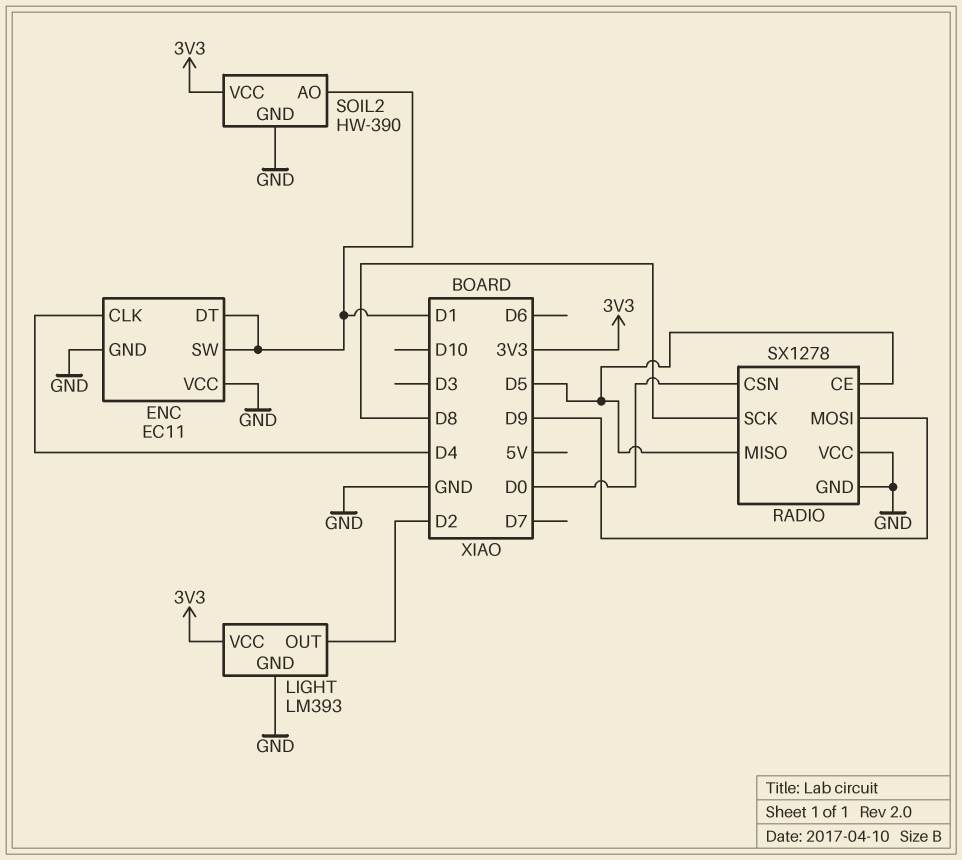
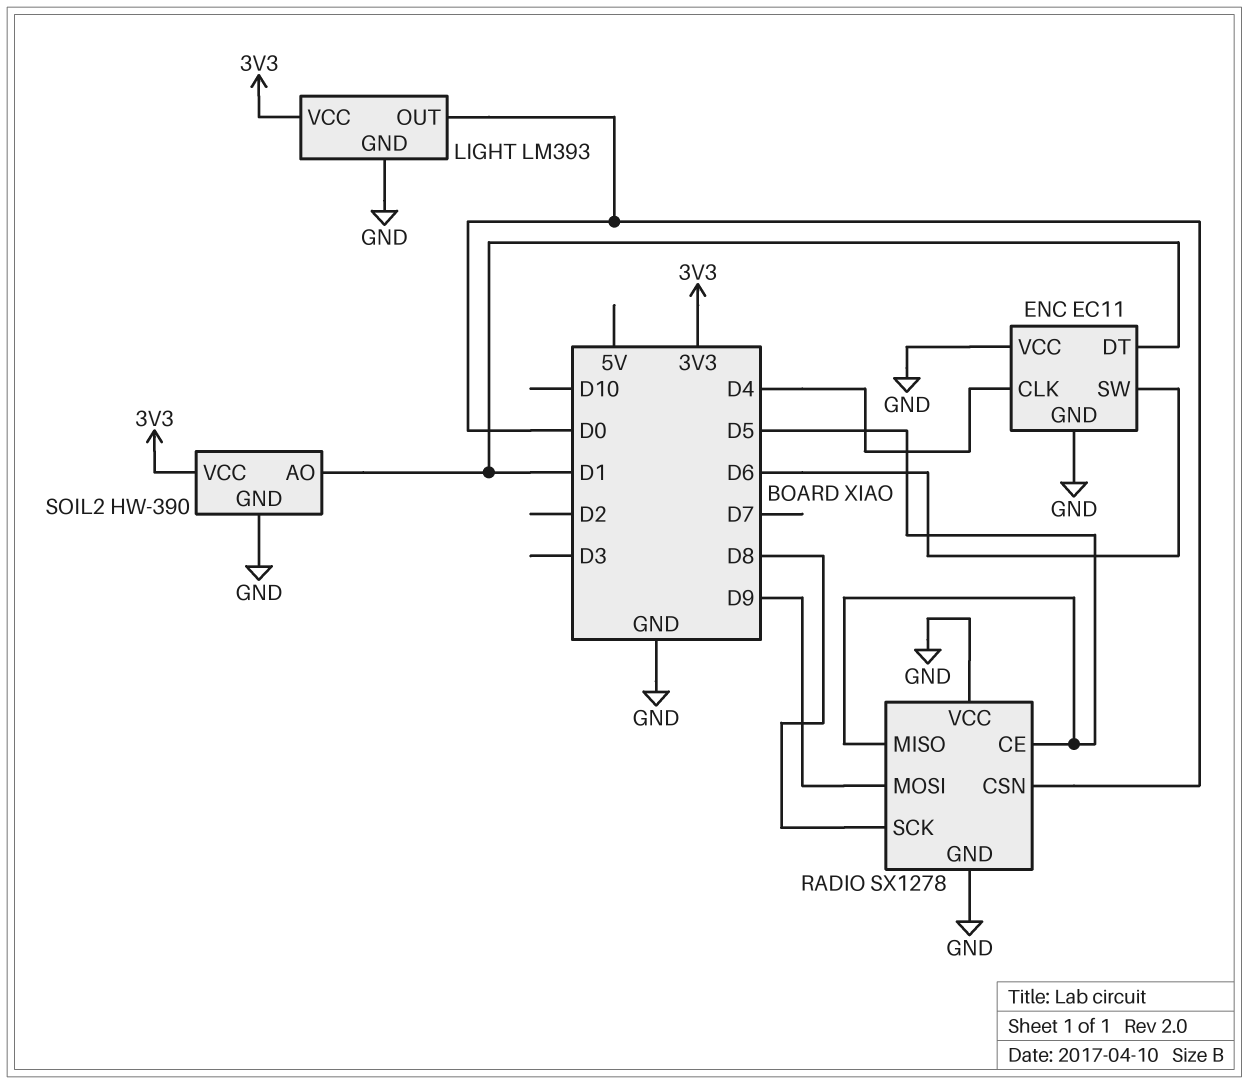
ENC pin SW: D1 -> D6
LIGHT pin OUT: D2 -> D0

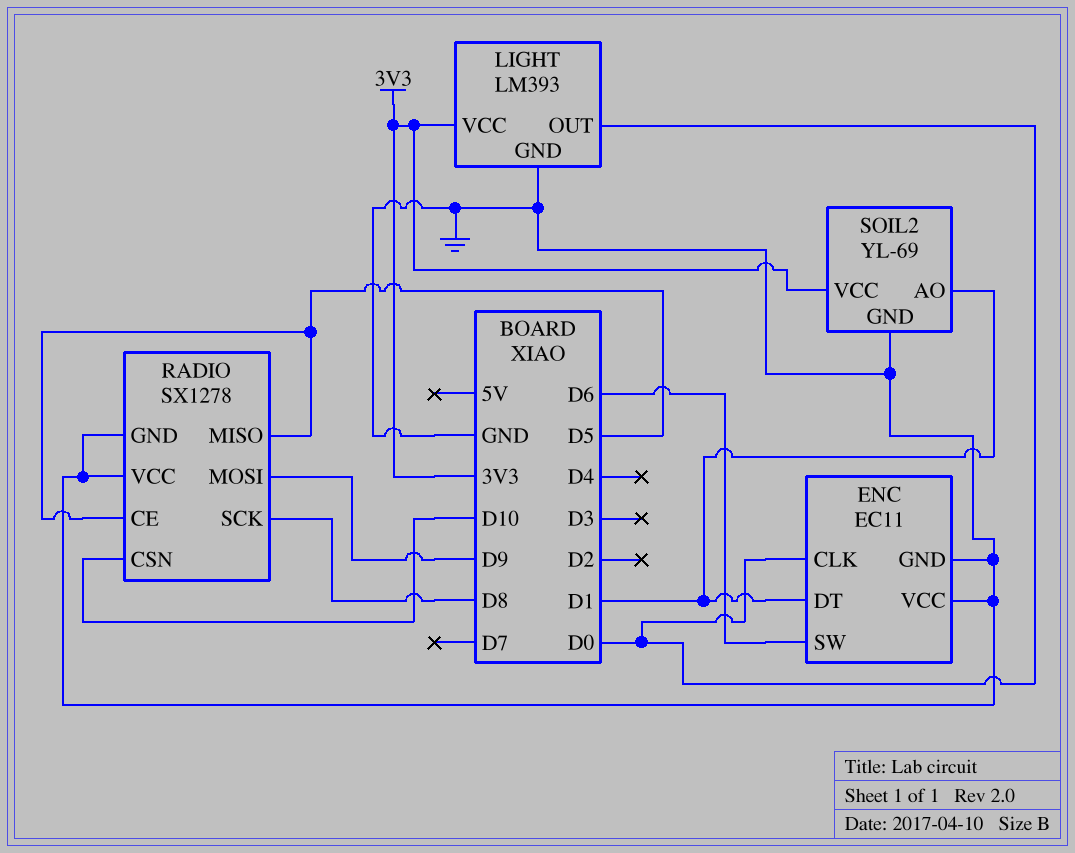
ENC pin CLK: D4 -> D0
RADIO pin CSN: D0 -> D10
SOIL2: HW-390 -> YL-69

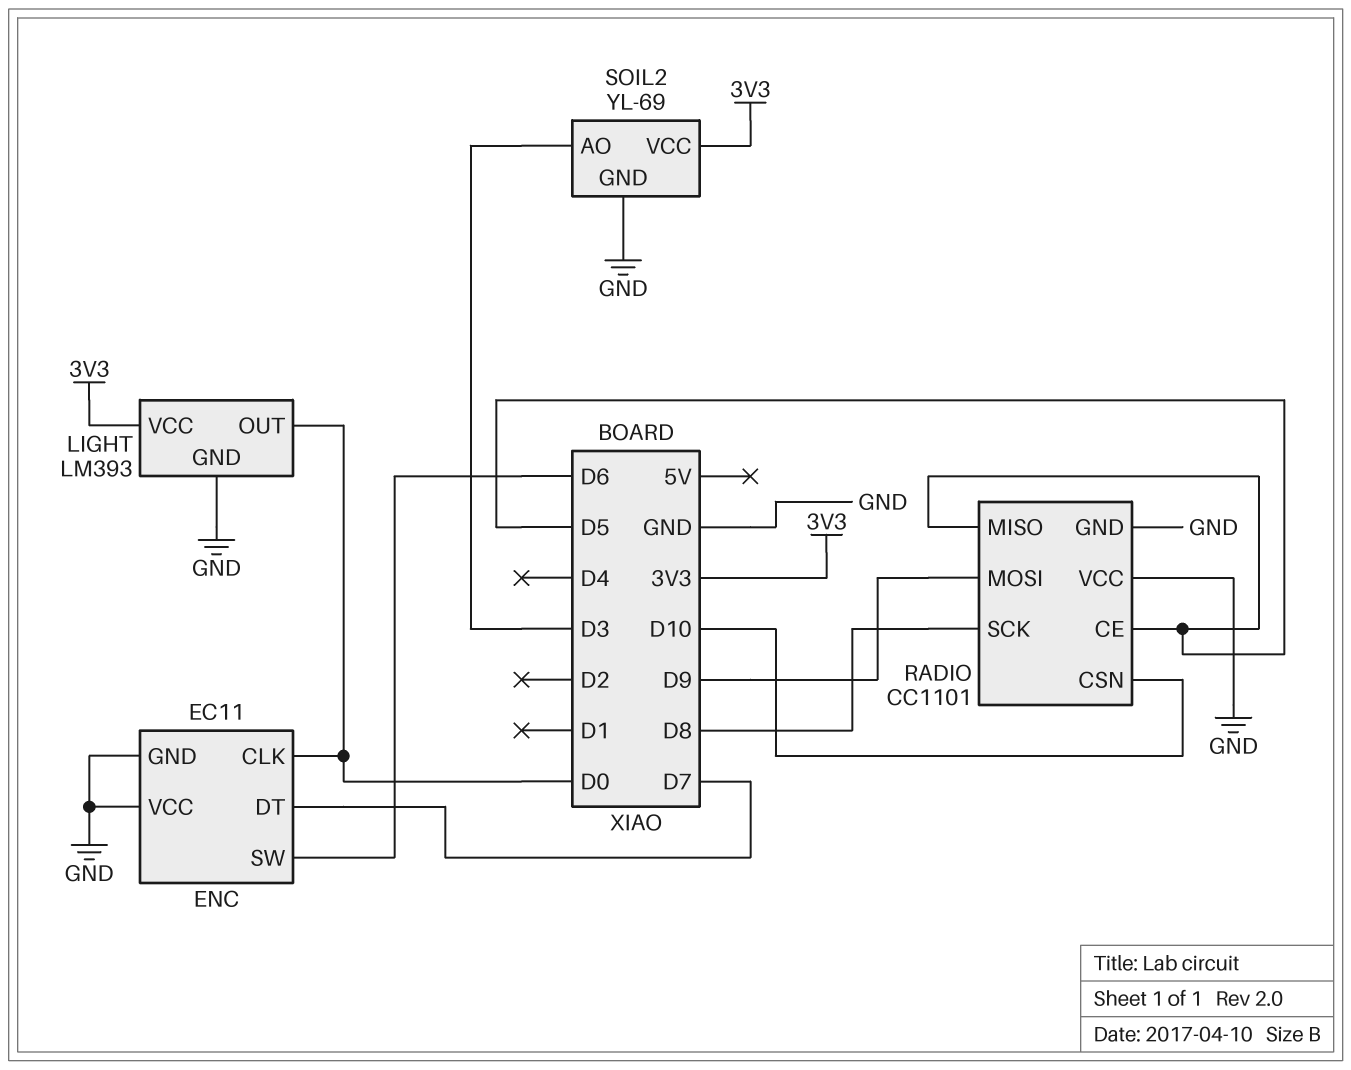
ENC pin DT: D1 -> D7
RADIO: SX1278 -> CC1101
SOIL2 pin AO: D1 -> D3

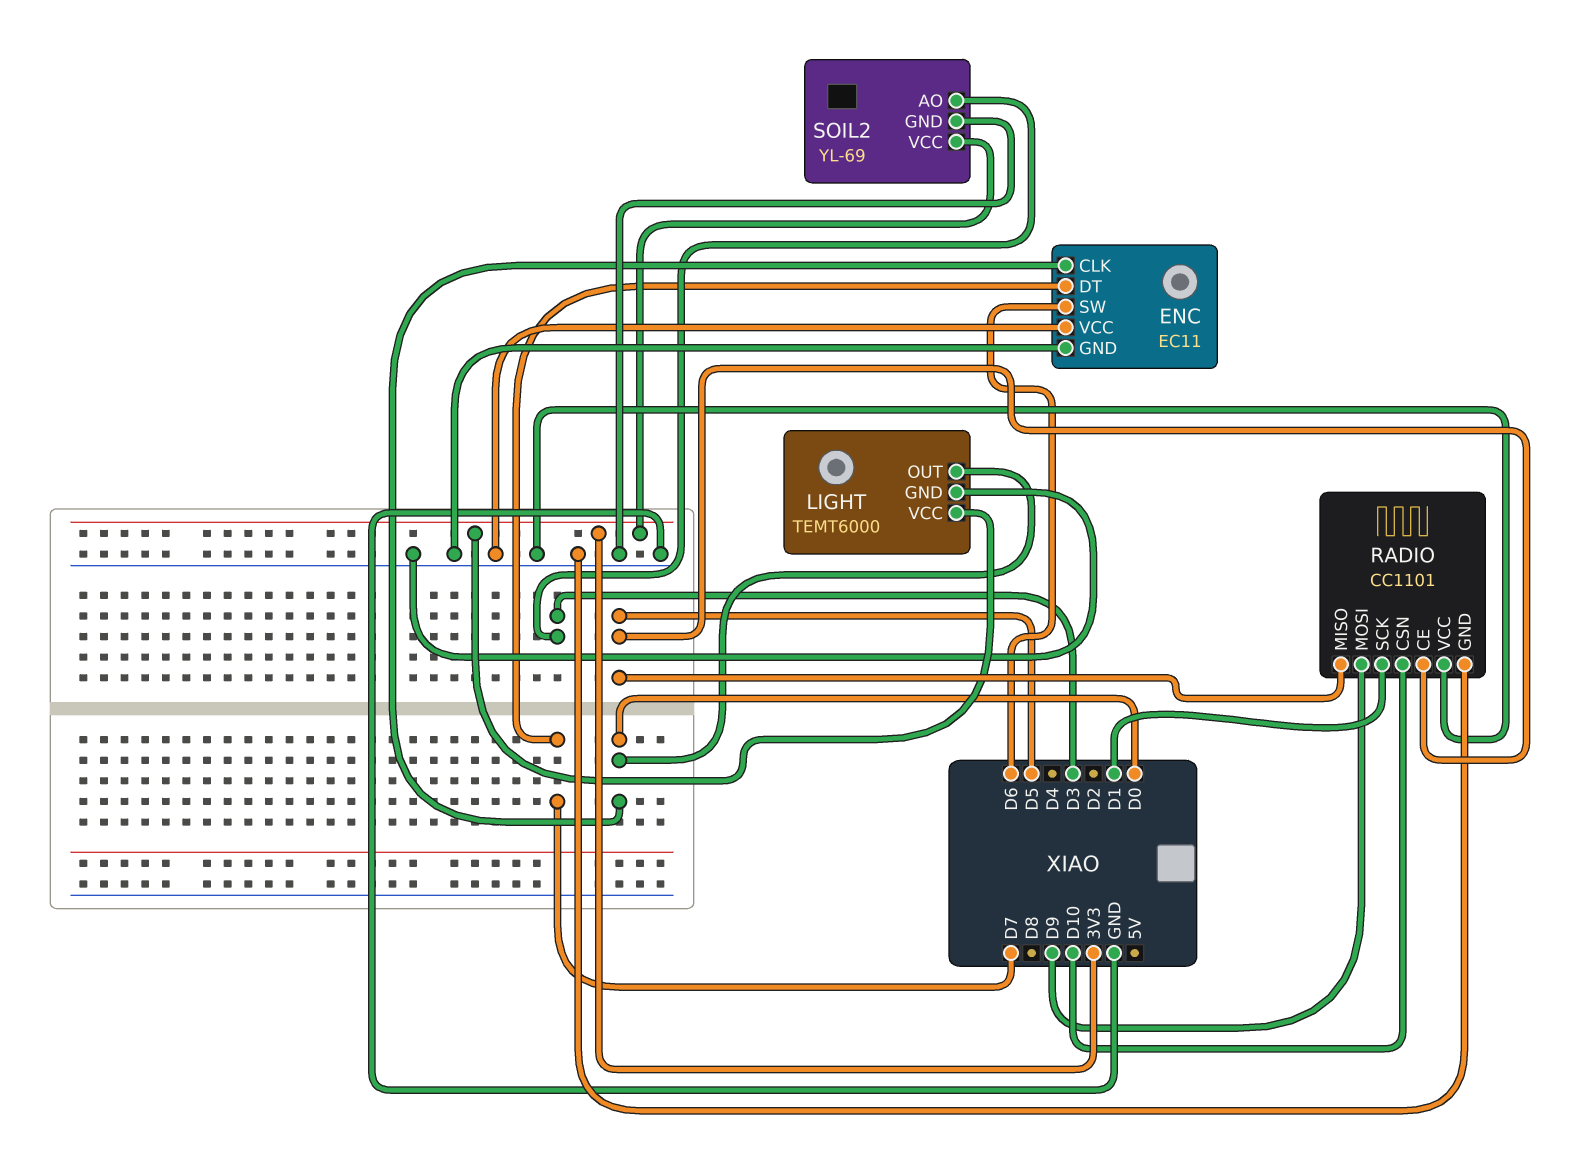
LIGHT: LM393 -> TEMT6000
RADIO pin SCK: D8 -> D1

